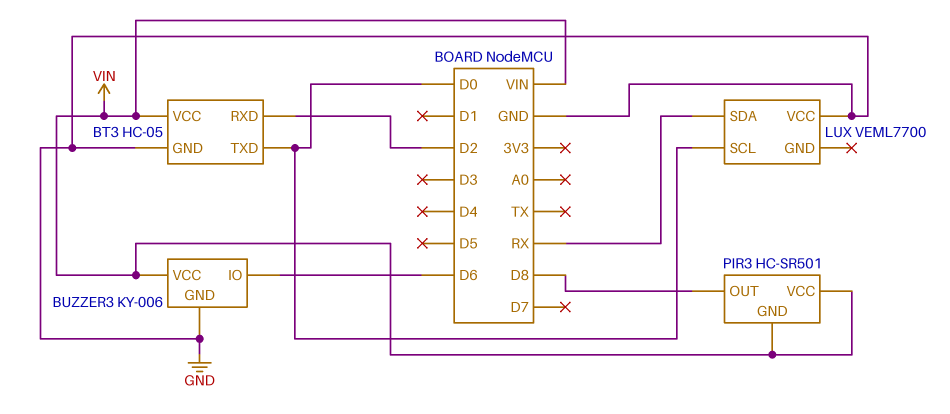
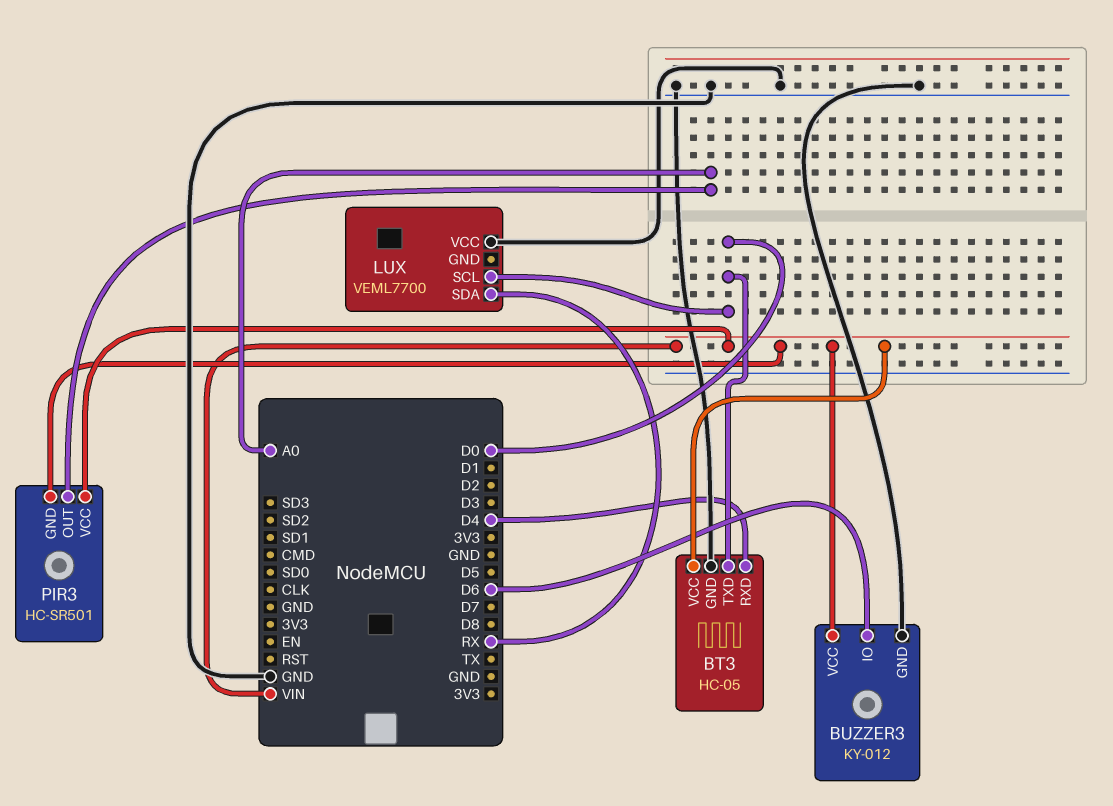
BT3 pin RXD: D2 -> D4
BUZZER3: KY-006 -> KY-012
PIR3 pin OUT: D8 -> A0

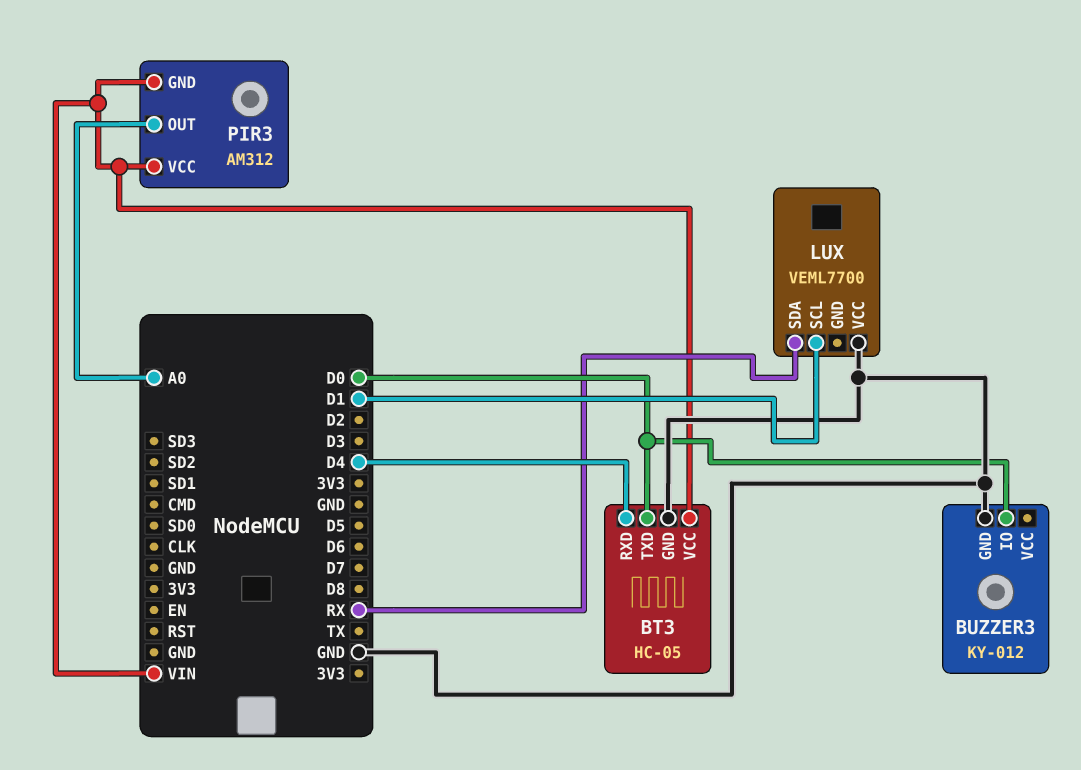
BUZZER3 pin IO: D6 -> D0
BUZZER3 pin VCC: VIN -> none
LUX pin SCL: D0 -> D1
PIR3: HC-SR501 -> AM312

